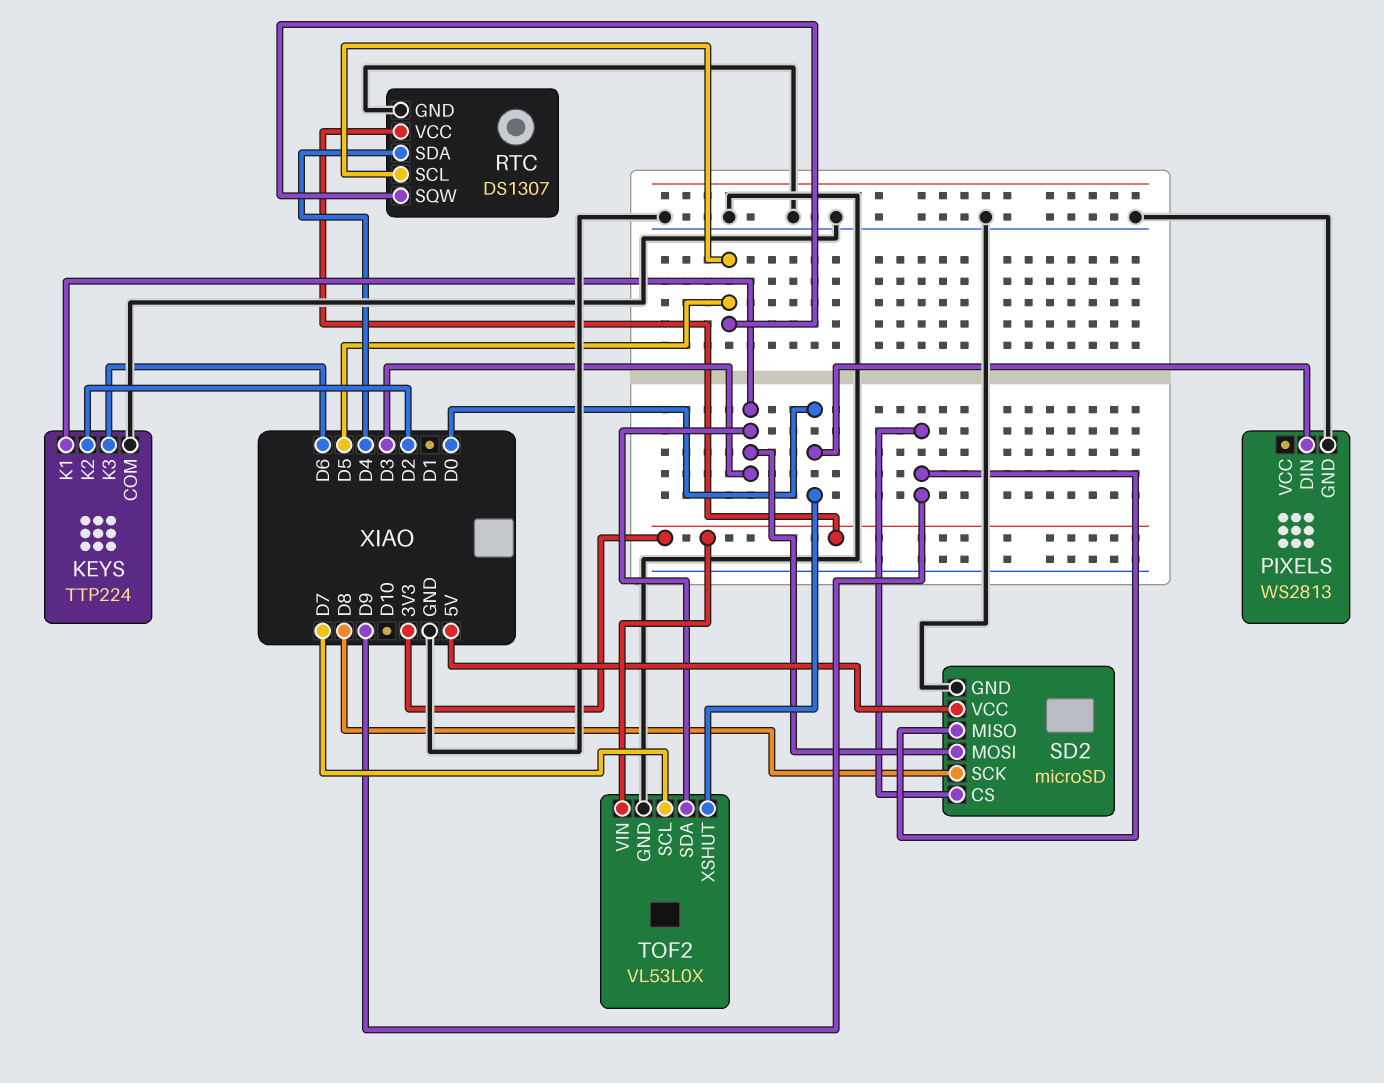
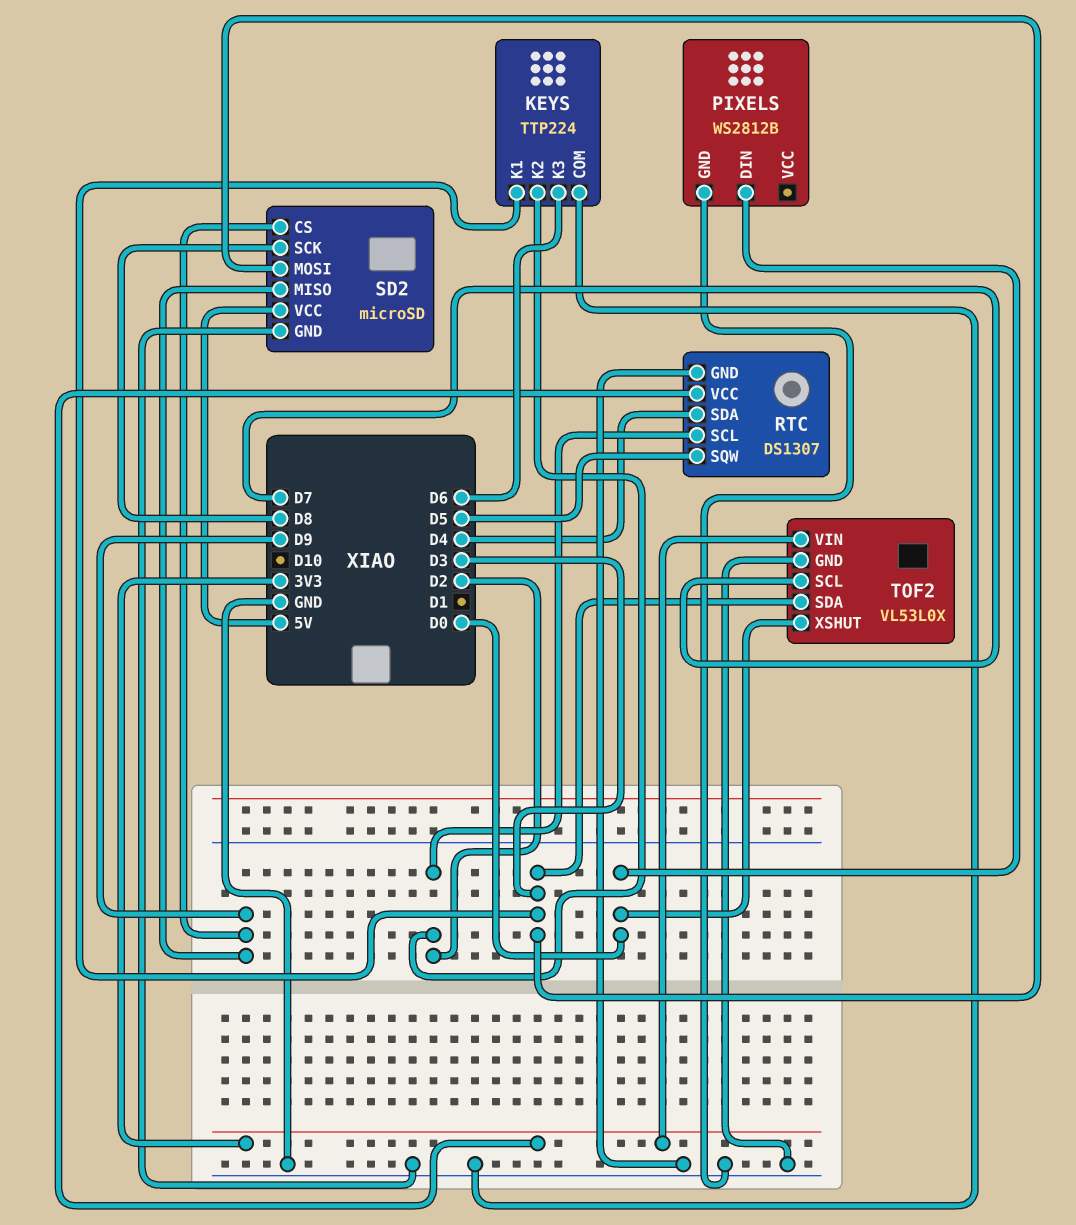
PIXELS: WS2813 -> WS2812B
RTC pin SCL: D5 -> D2

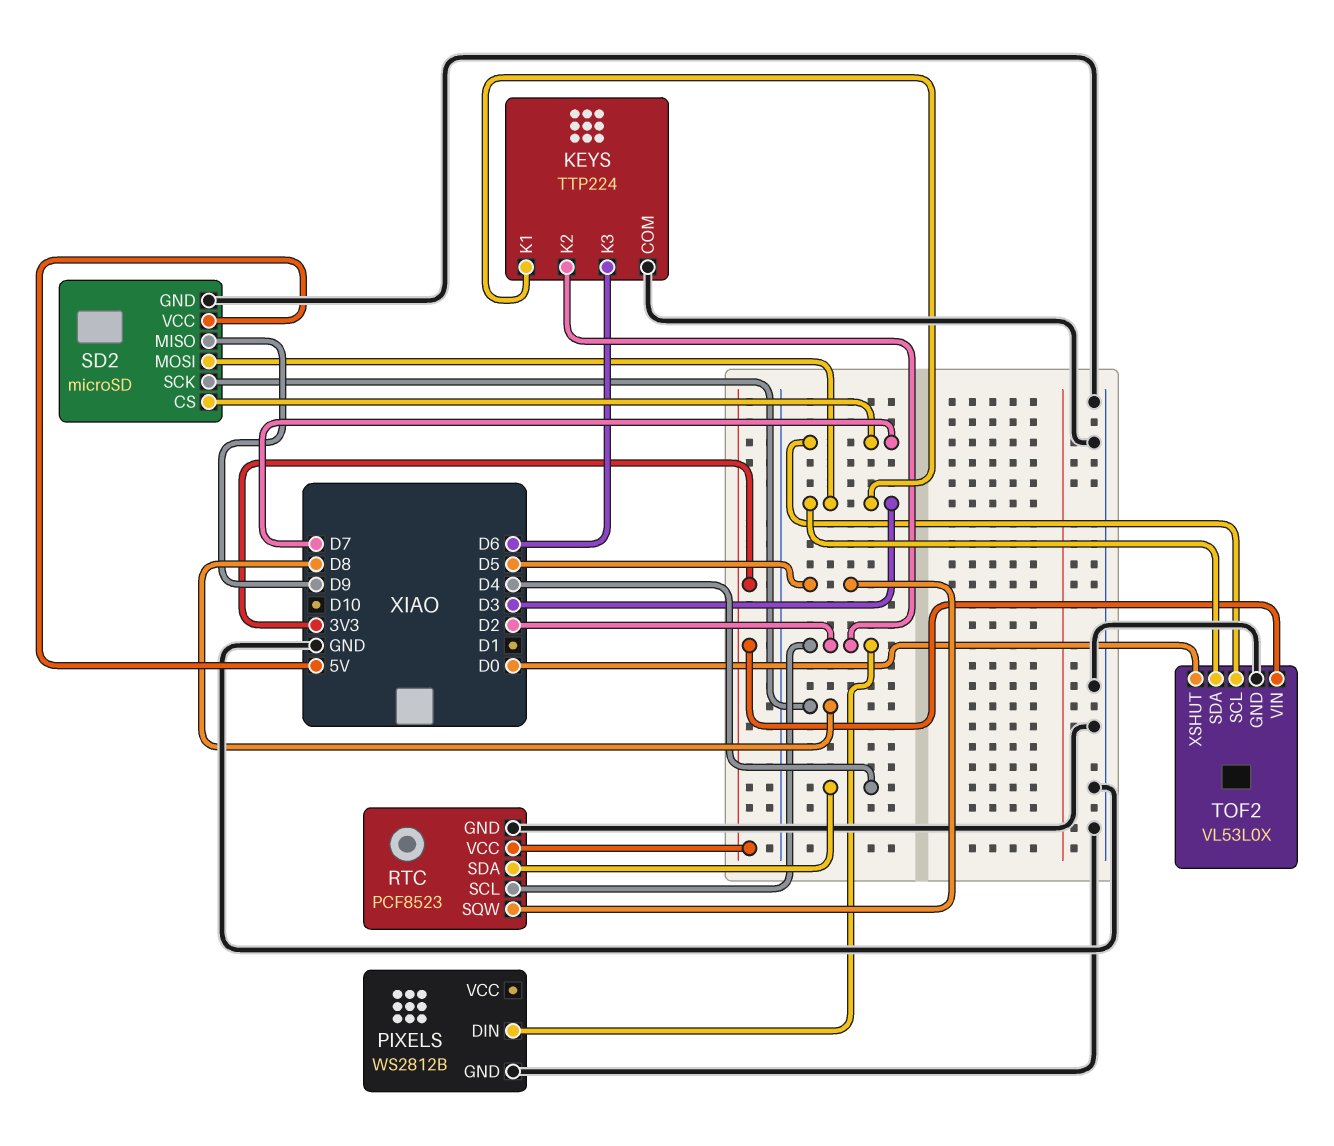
PIXELS pin DIN: D0 -> D2
RTC: DS1307 -> PCF8523
SD2 pin CS: D9 -> D7

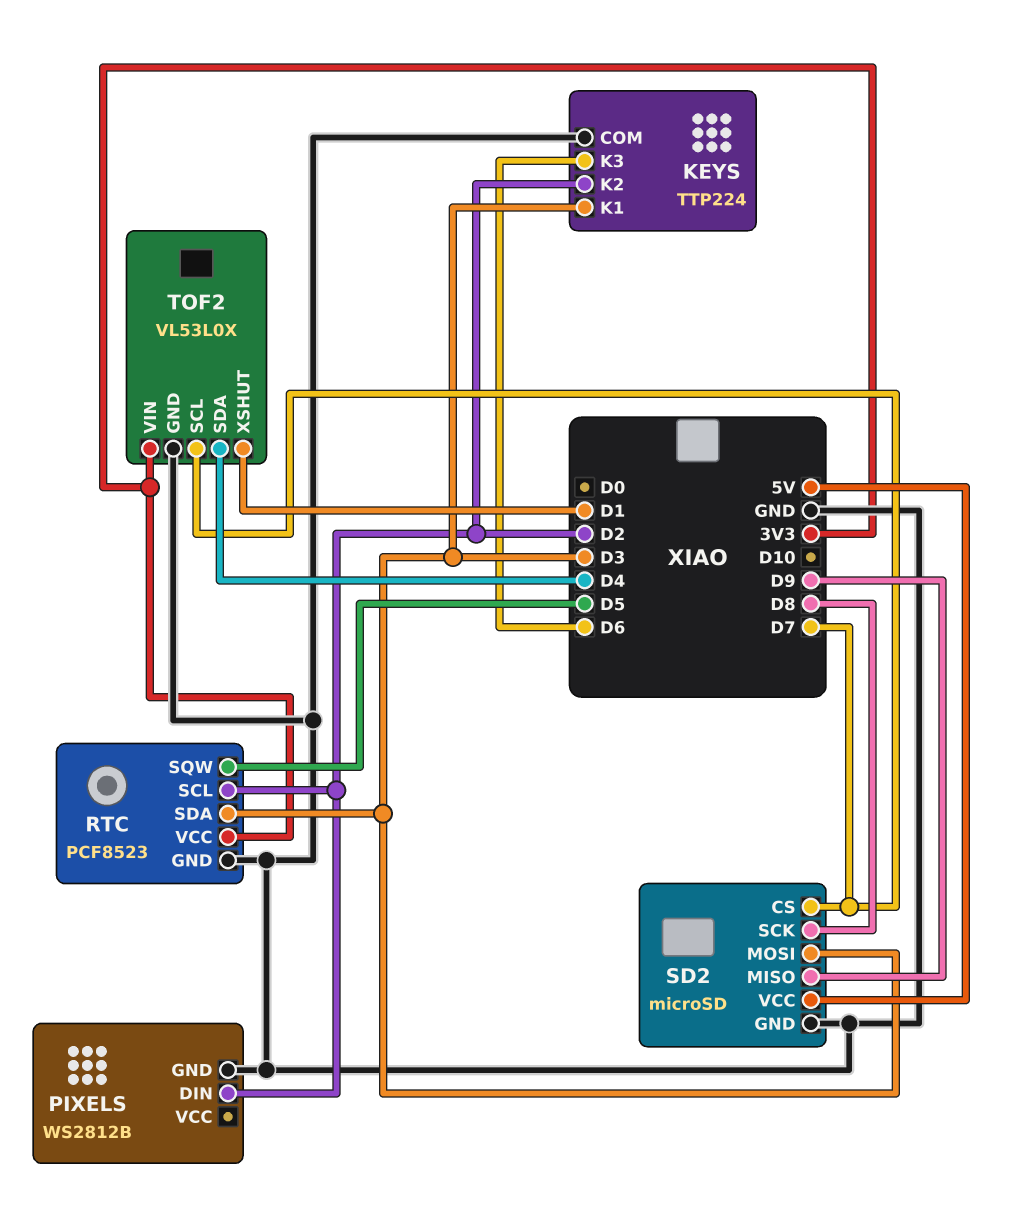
RTC pin SDA: D4 -> D3
TOF2 pin SDA: D3 -> D4
TOF2 pin XSHUT: D0 -> D1

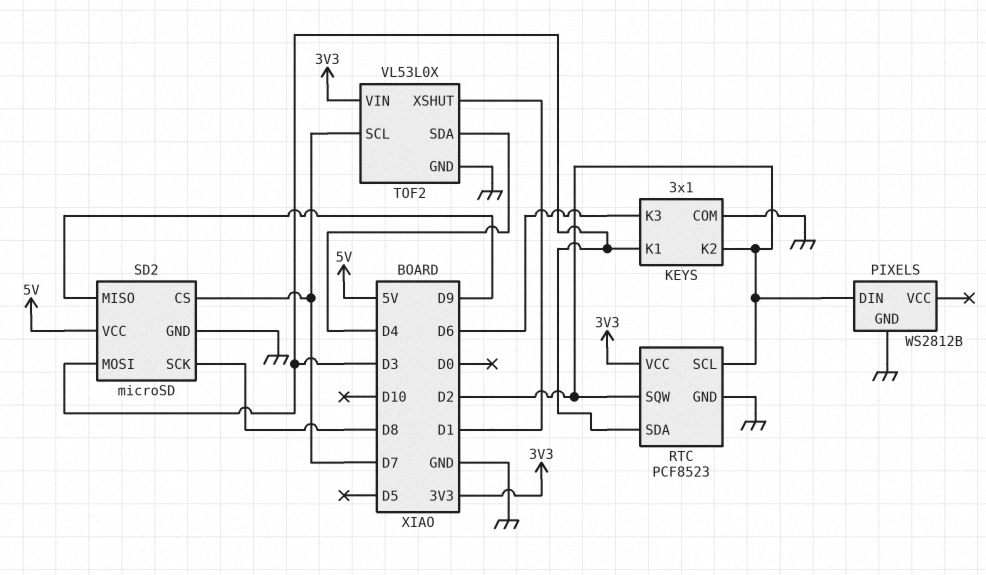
KEYS: TTP224 -> 3x1
RTC pin SQW: D5 -> D2

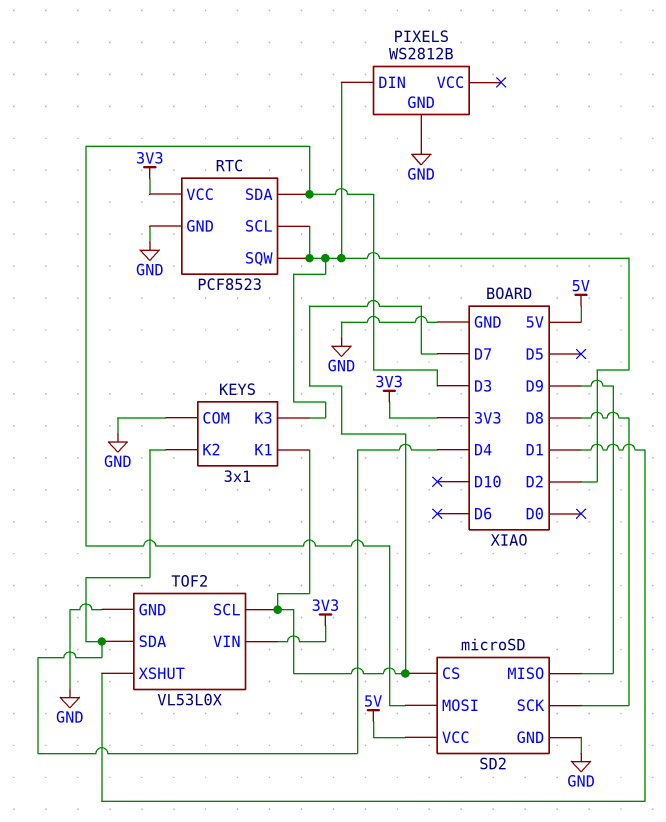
KEYS pin K1: D3 -> D7
KEYS pin K2: D2 -> D4
KEYS pin K3: D6 -> D2

